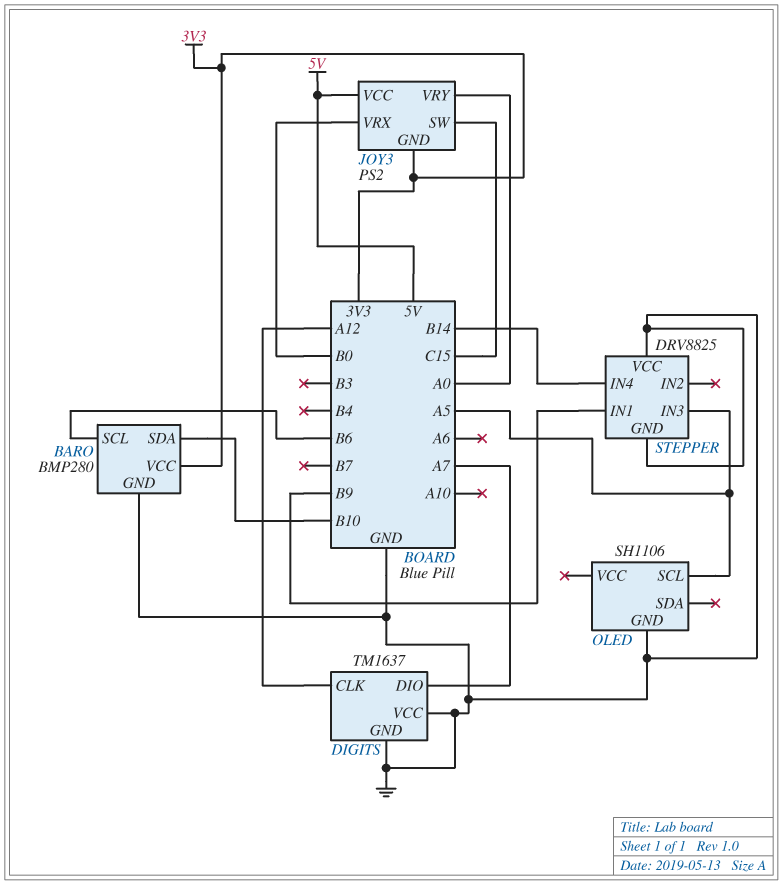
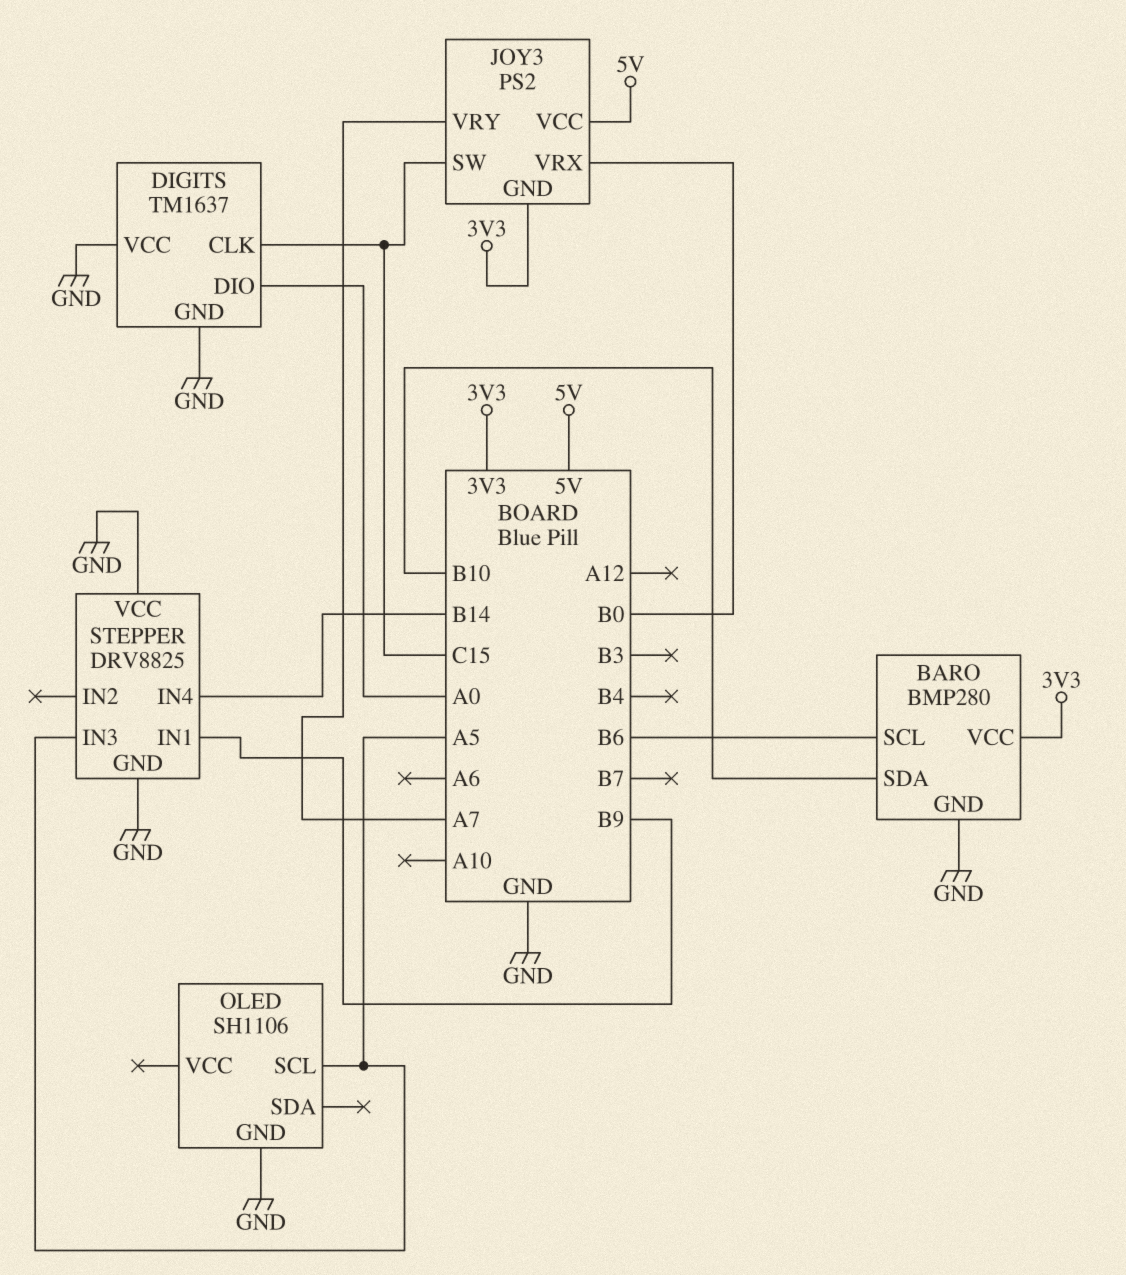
DIGITS pin CLK: A12 -> C15
DIGITS pin DIO: A7 -> A0
JOY3 pin VRY: A0 -> A7

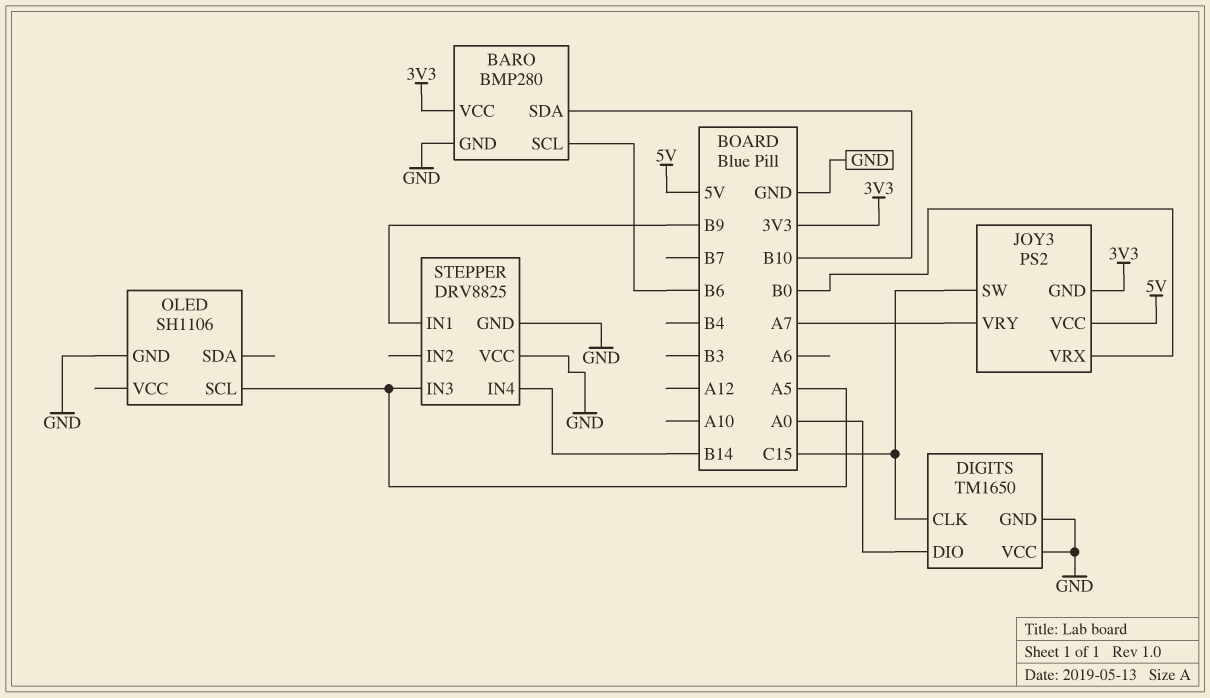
DIGITS: TM1637 -> TM1650

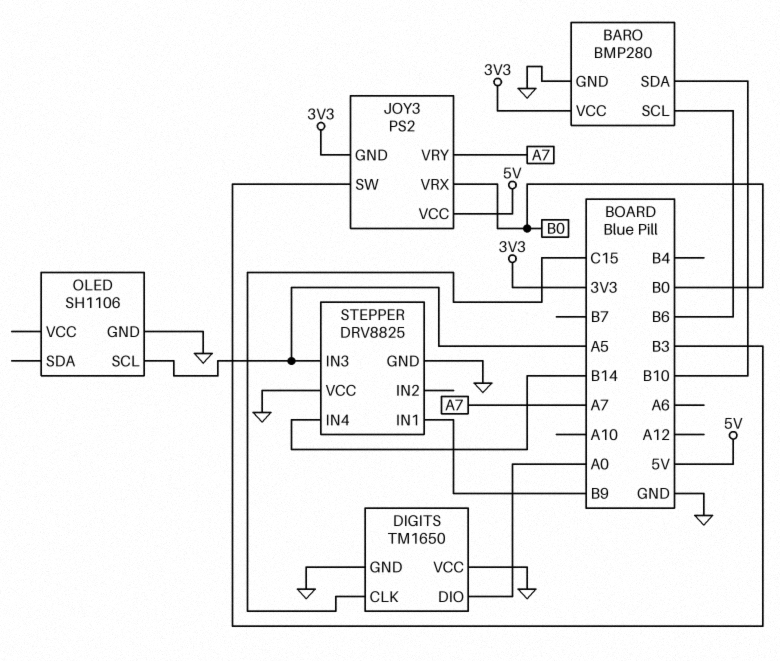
JOY3 pin SW: C15 -> B3

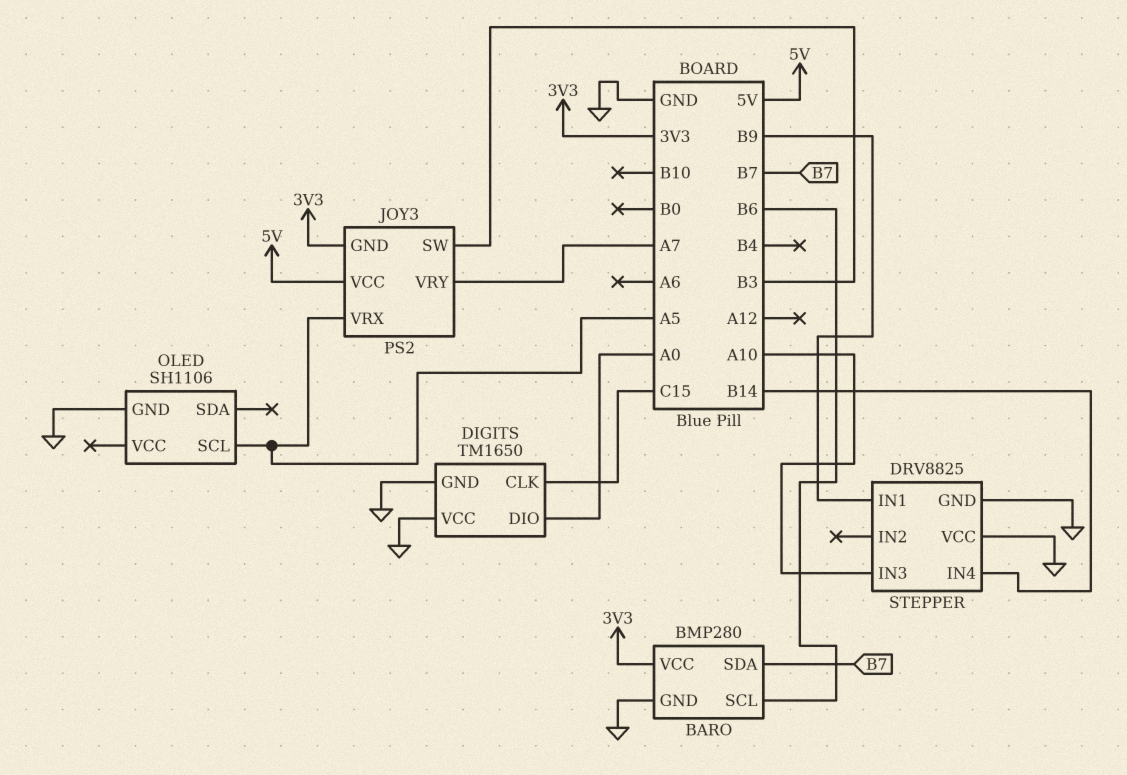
BARO pin SDA: B10 -> B7
JOY3 pin VRX: B0 -> A5
STEPPER pin IN3: A5 -> A10

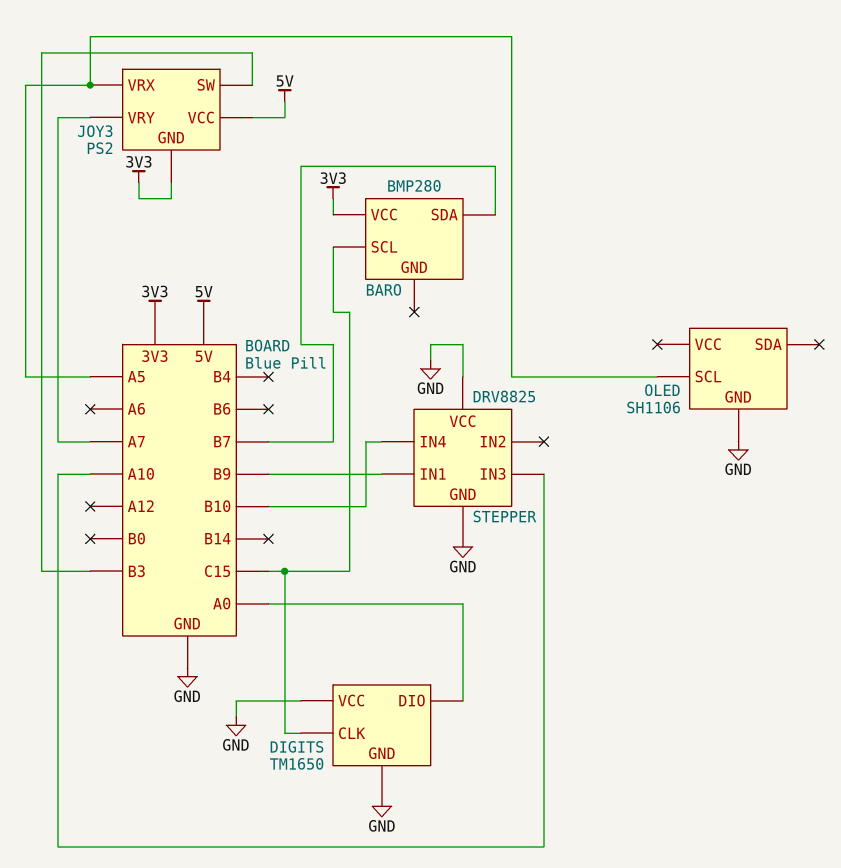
BARO pin GND: GND -> none
BARO pin SCL: B6 -> C15
STEPPER pin IN4: B14 -> B10

